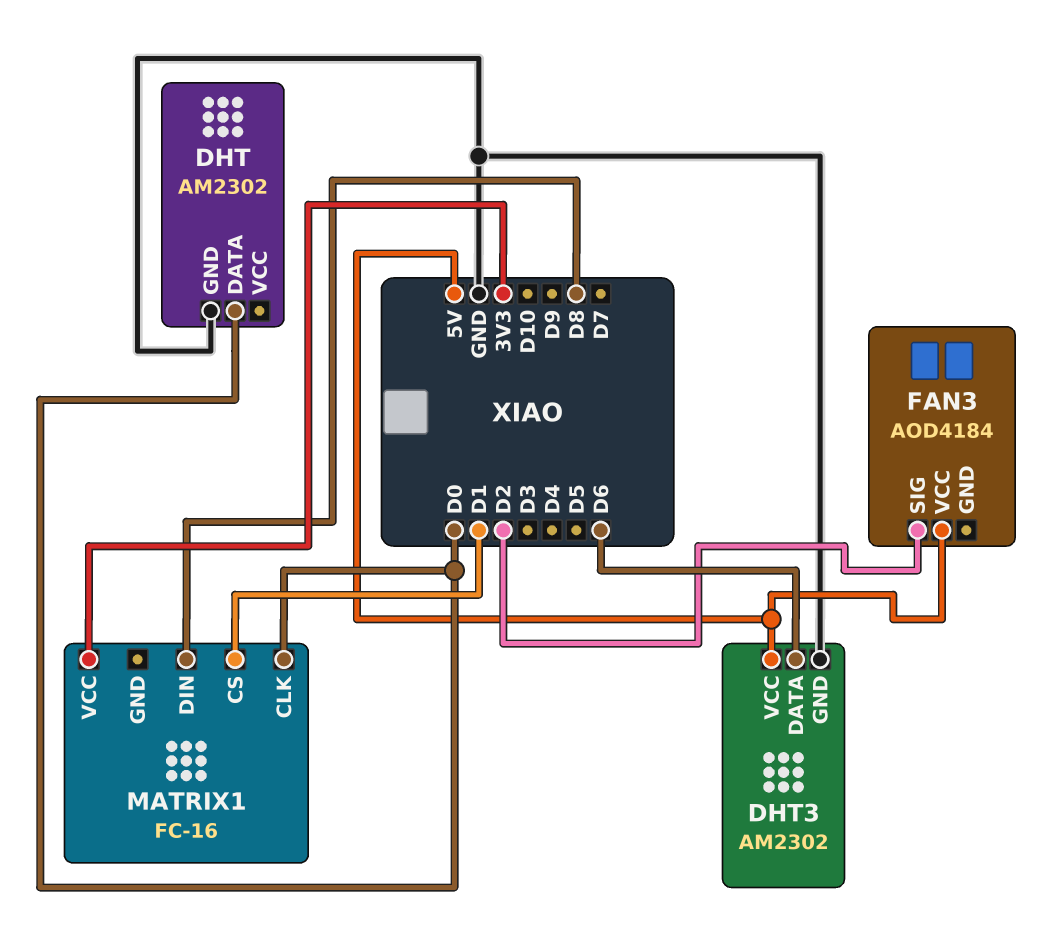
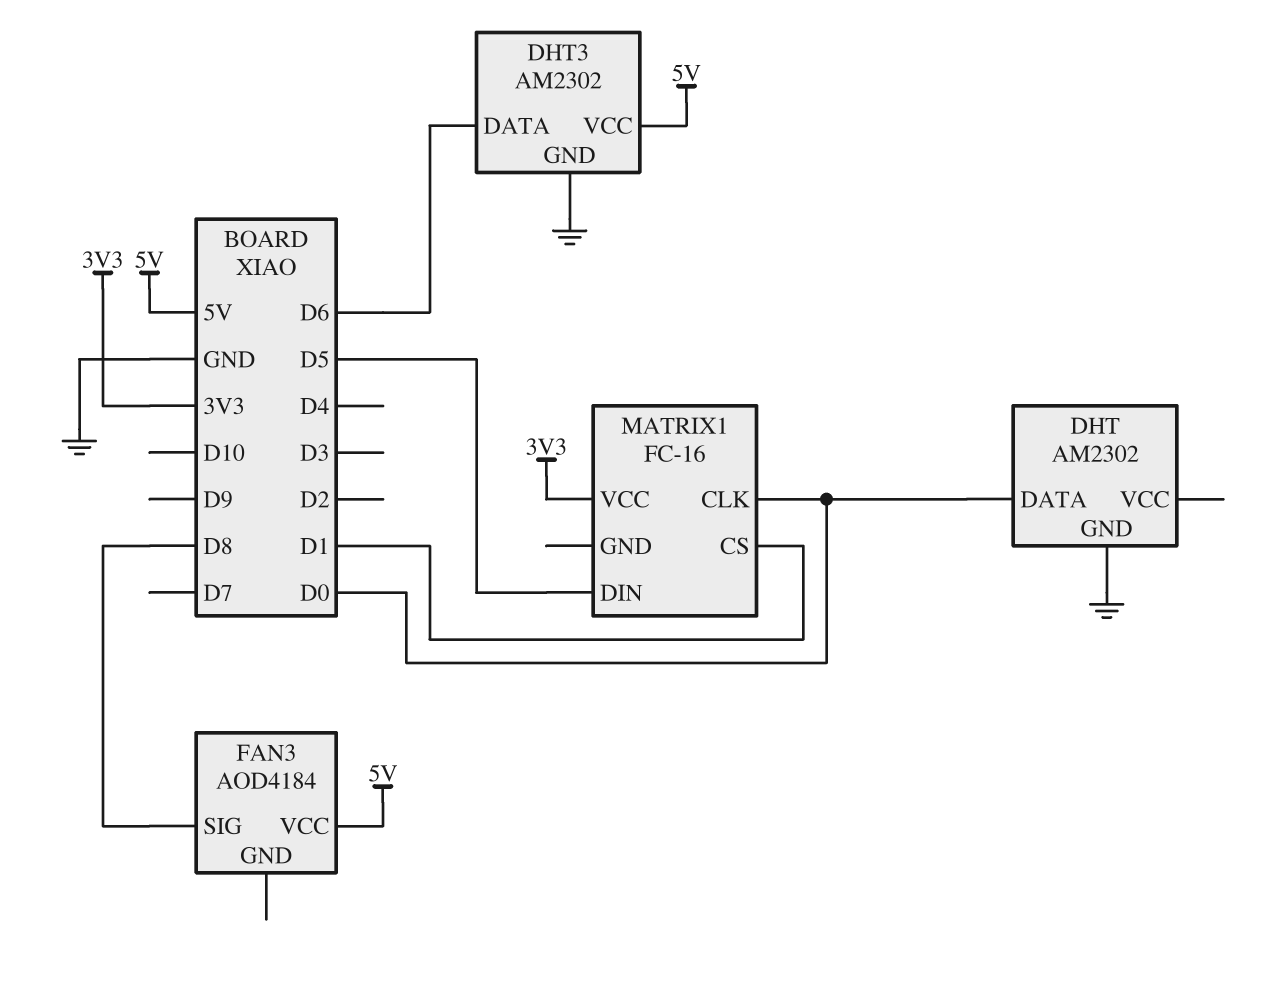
FAN3 pin SIG: D2 -> D8
MATRIX1 pin DIN: D8 -> D5

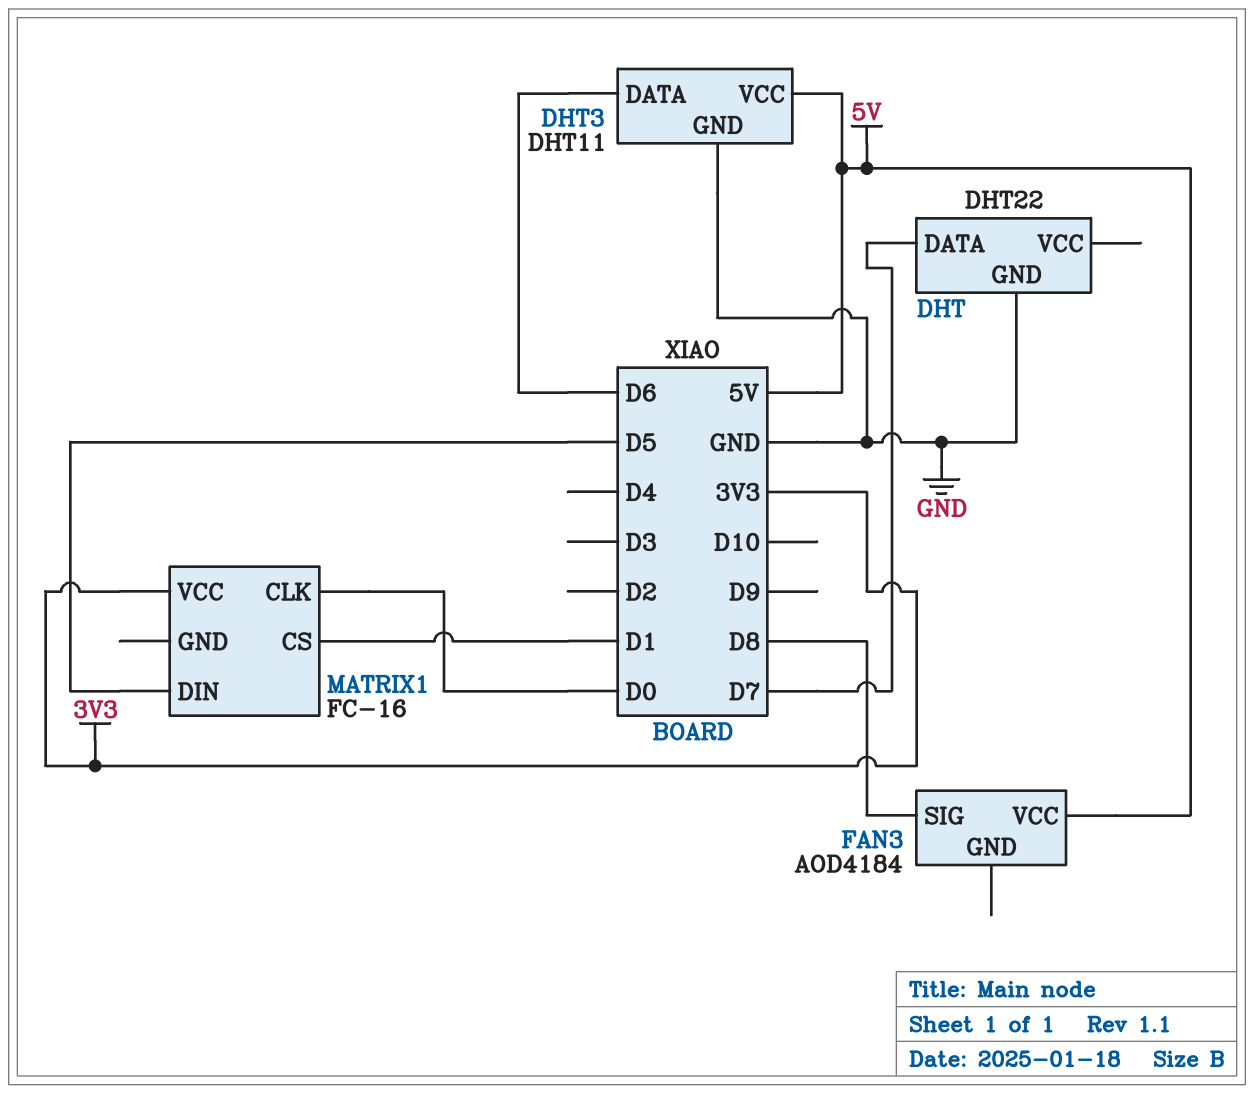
DHT: AM2302 -> DHT22
DHT pin DATA: D0 -> D7
DHT3: AM2302 -> DHT11

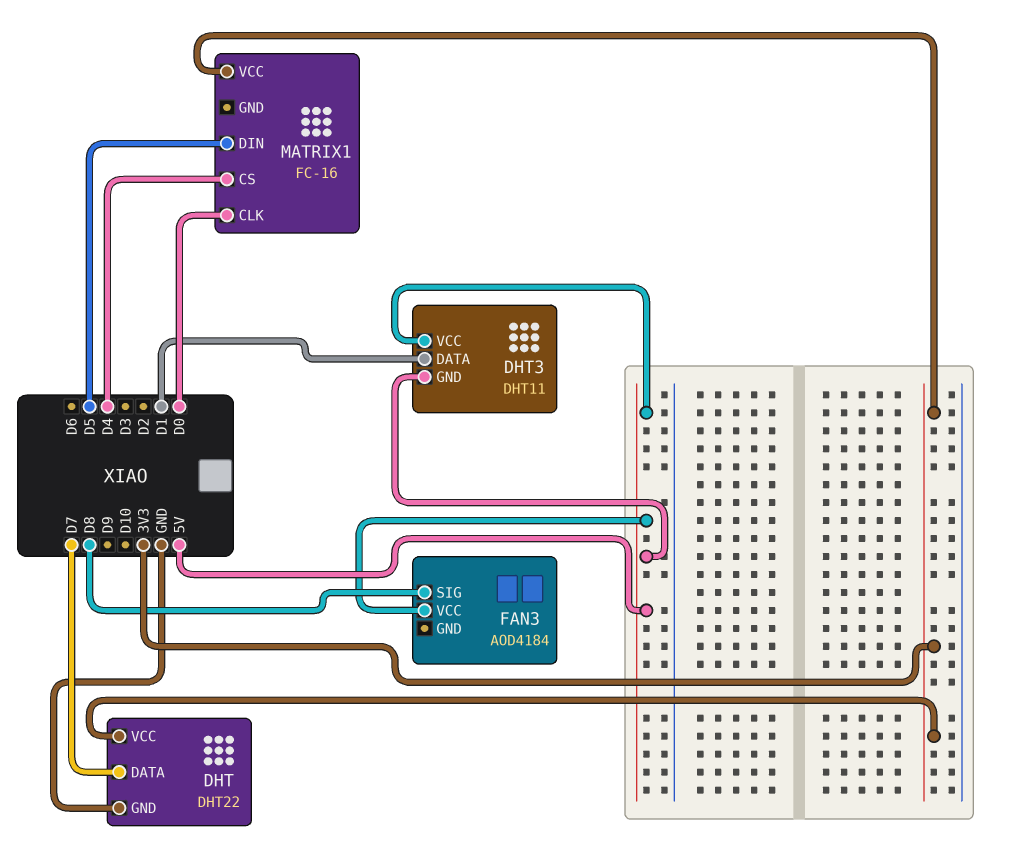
DHT pin VCC: none -> 3V3
DHT3 pin DATA: D6 -> D1
DHT3 pin GND: GND -> 5V
MATRIX1 pin CS: D1 -> D4

